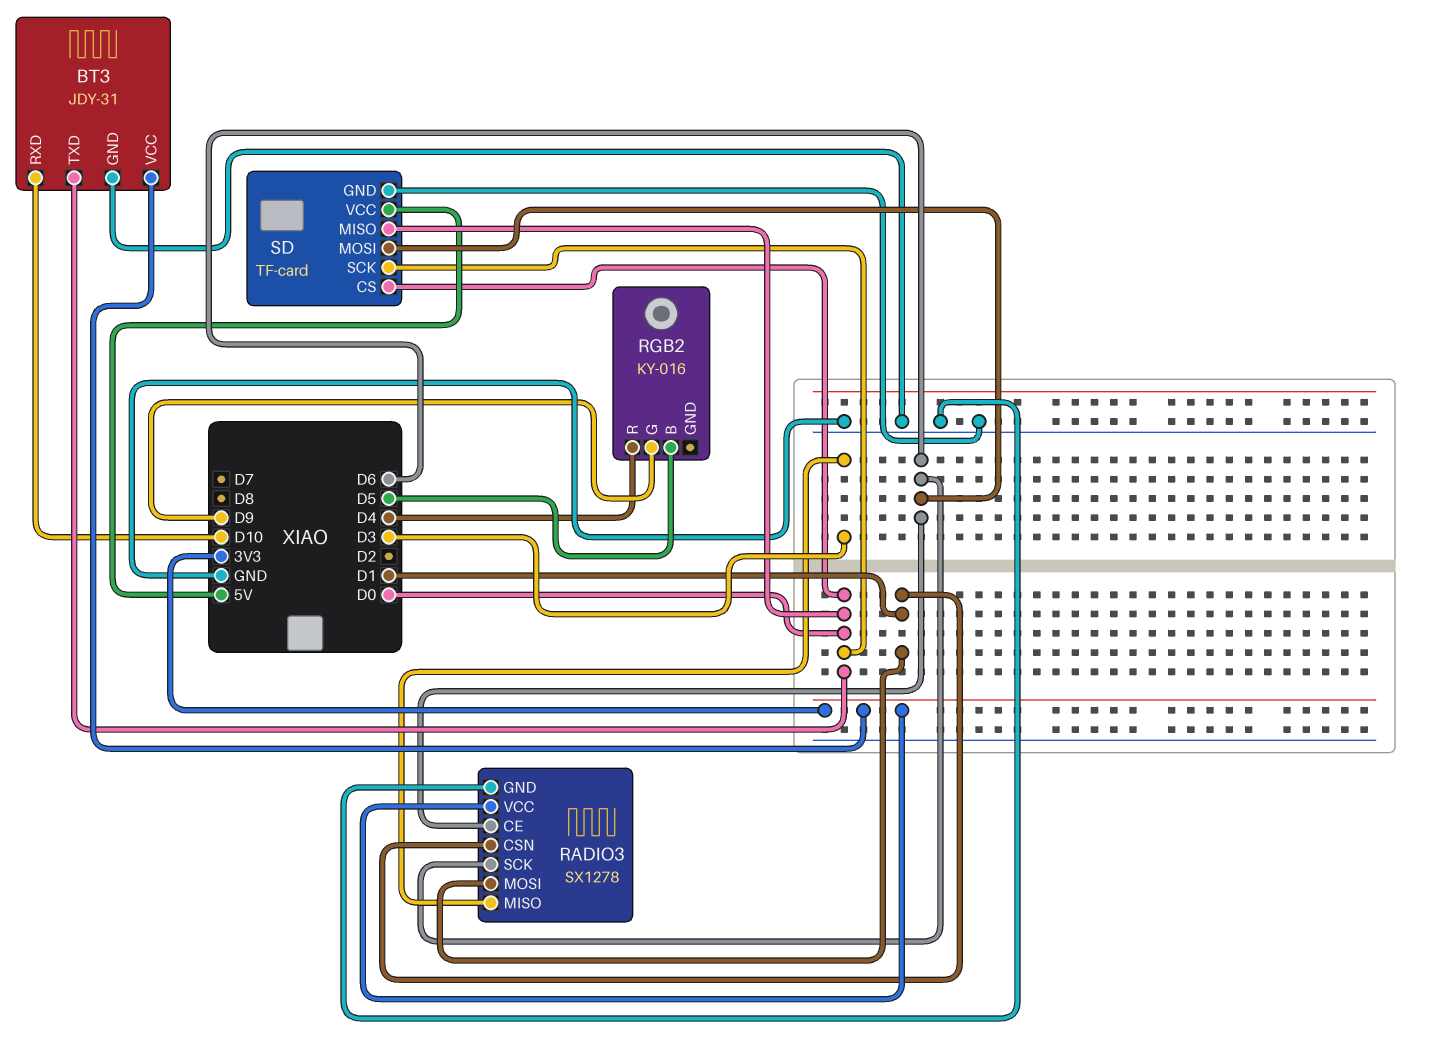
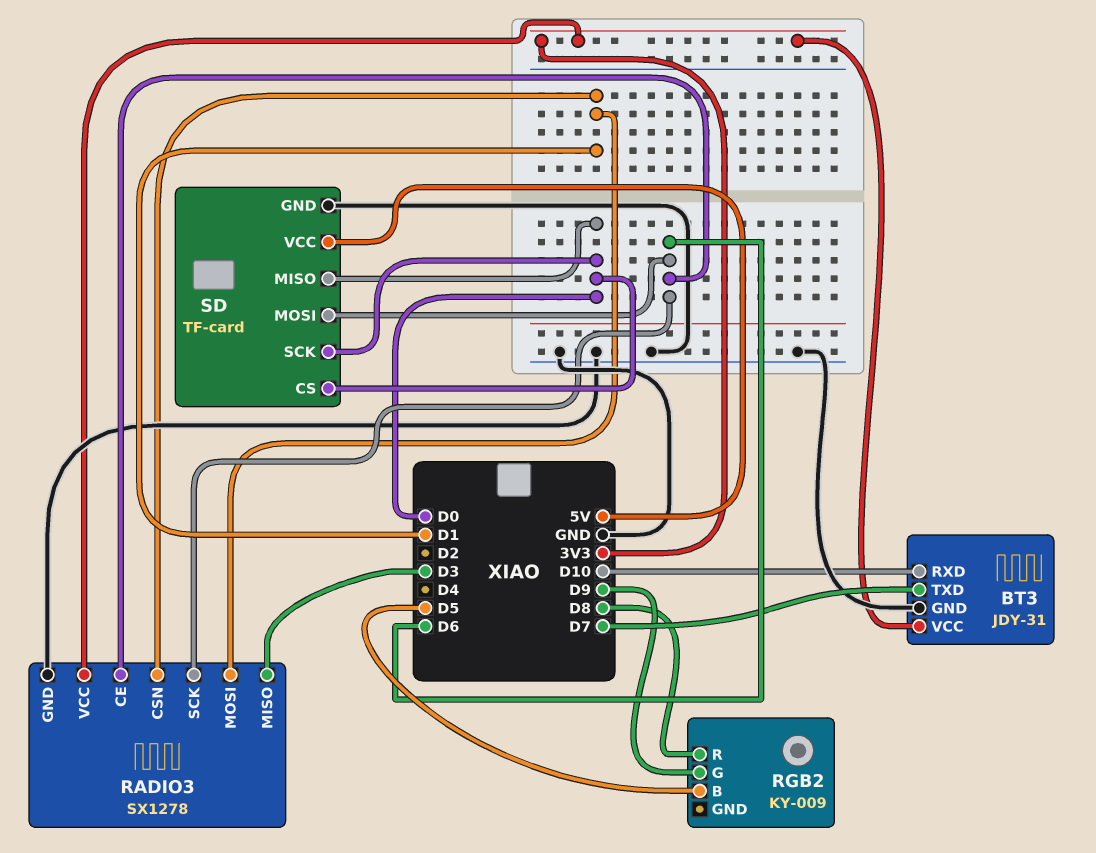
BT3 pin TXD: D0 -> D7
RGB2: KY-016 -> KY-009
RGB2 pin R: D4 -> D8

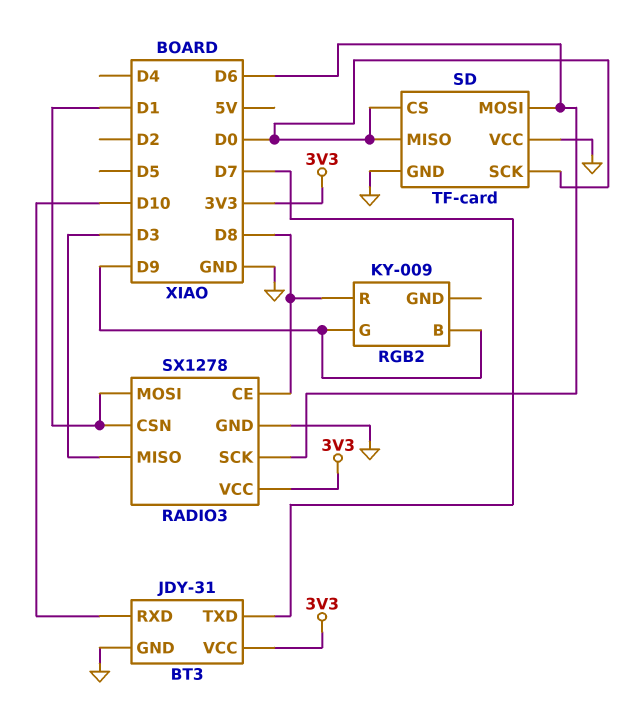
RADIO3 pin CE: D6 -> D8
RGB2 pin B: D5 -> D9
SD pin VCC: 5V -> GND

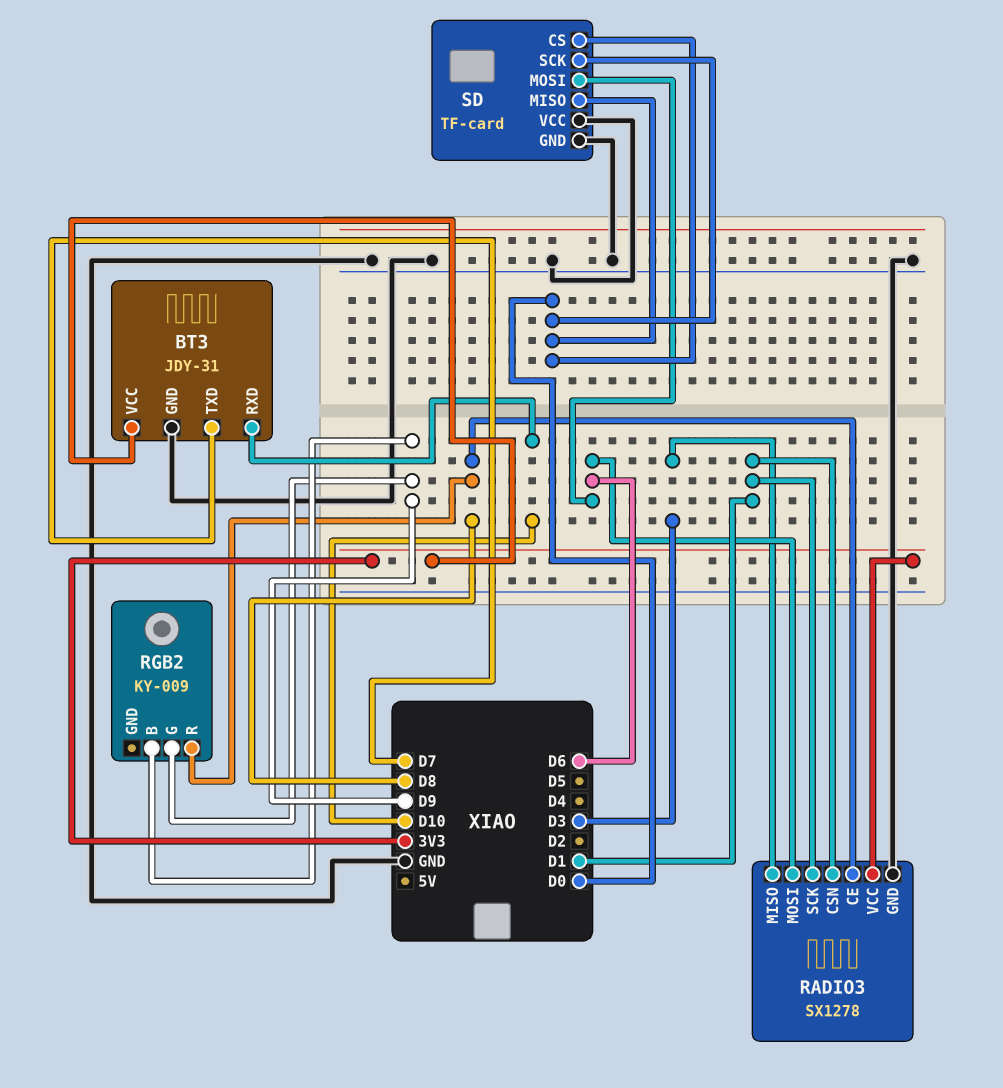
RADIO3 pin MOSI: D1 -> D6
RADIO3 pin SCK: D6 -> D1

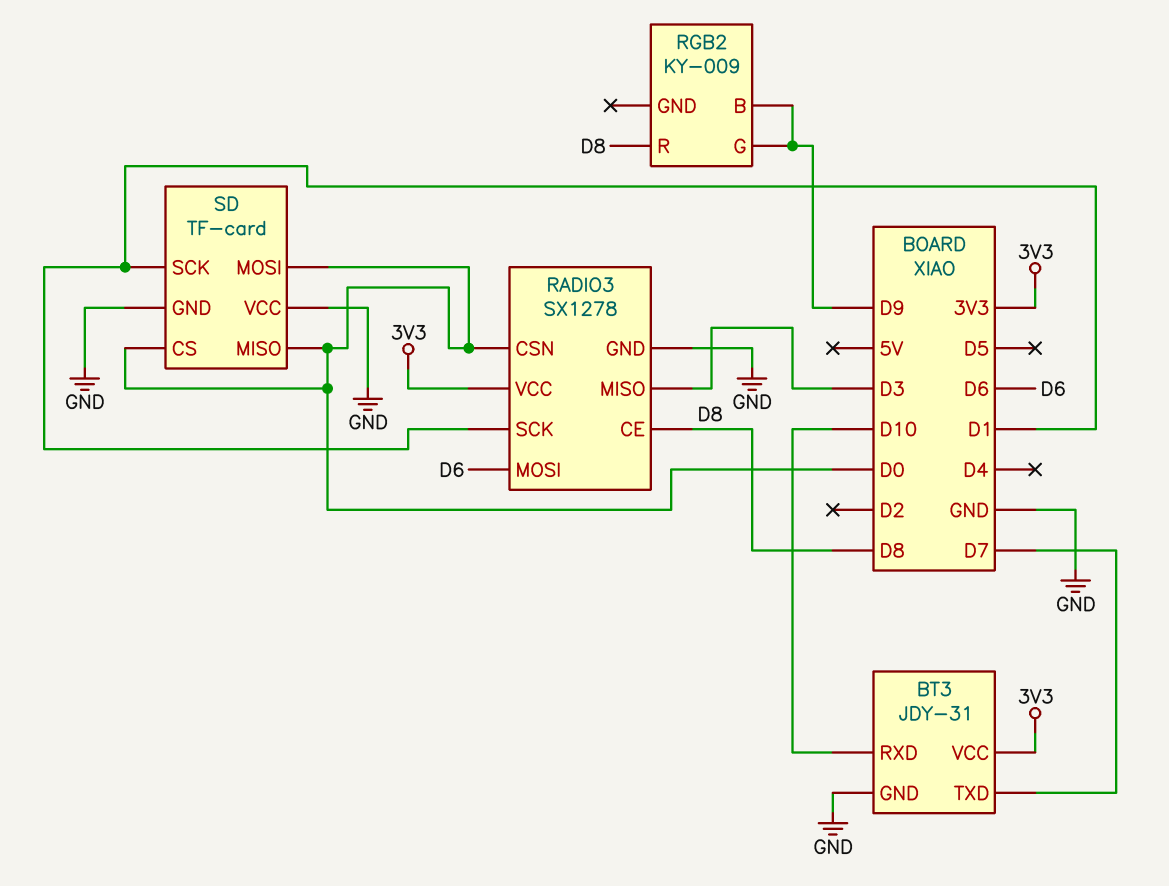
RADIO3 pin CSN: D1 -> D0
SD pin MOSI: D6 -> D0
SD pin SCK: D0 -> D1

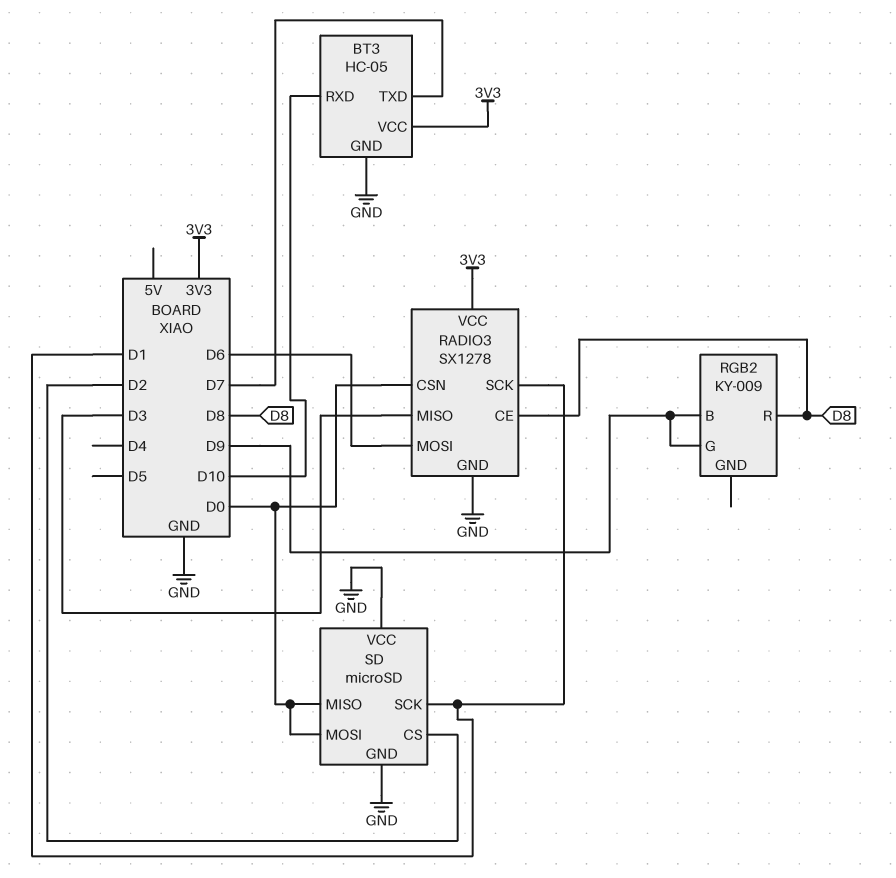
BT3: JDY-31 -> HC-05
SD: TF-card -> microSD
SD pin CS: D0 -> D2

